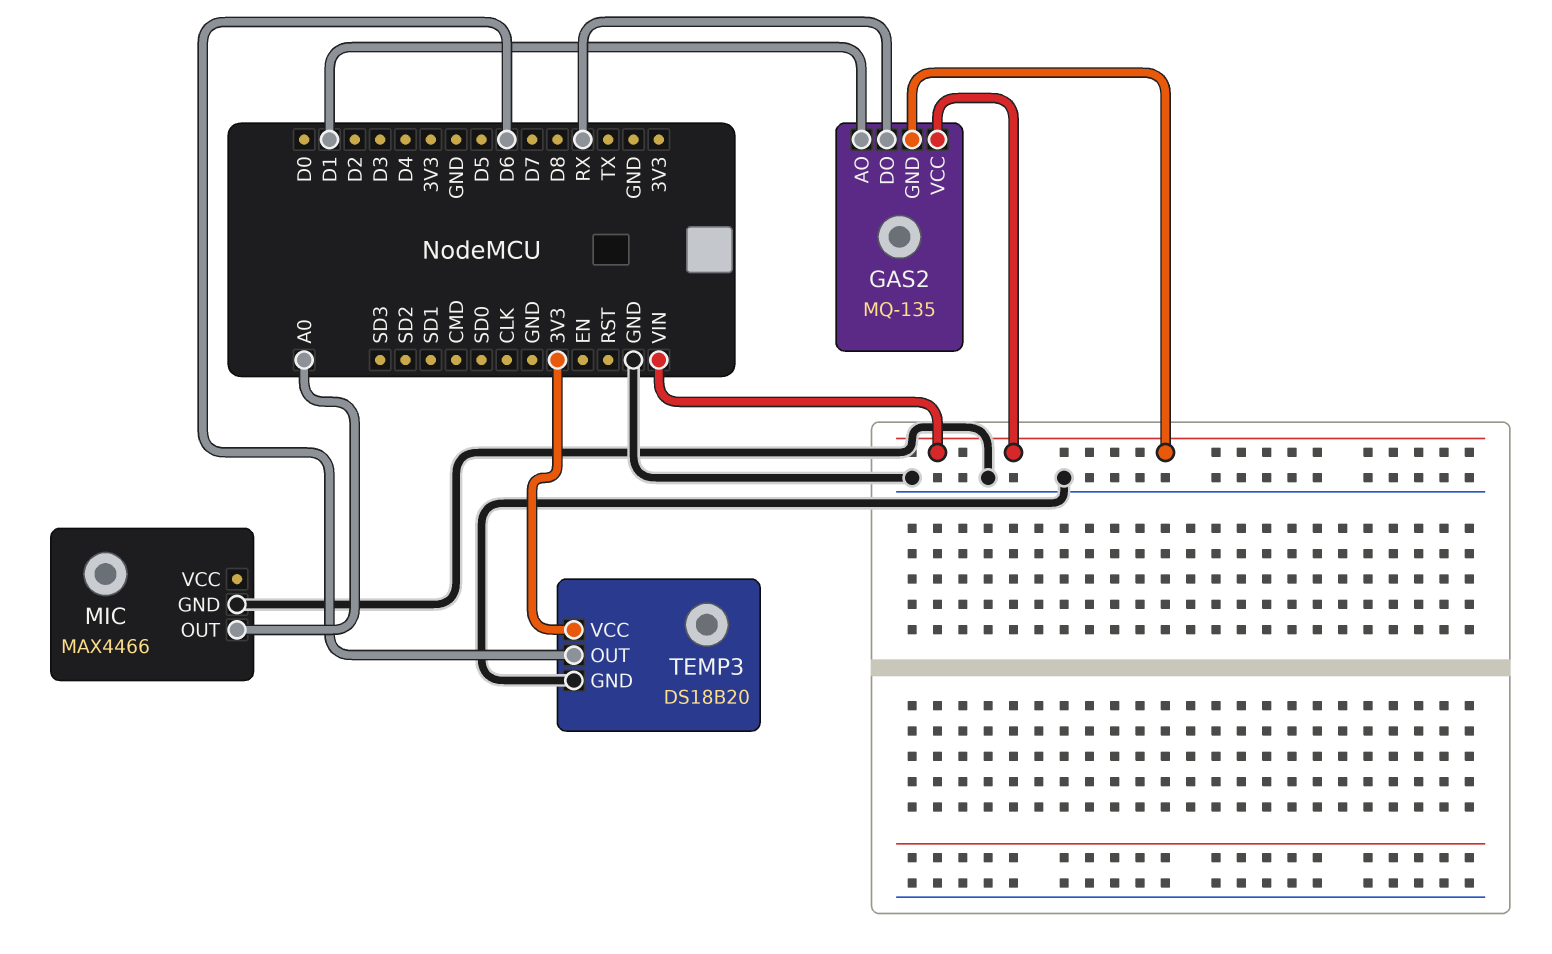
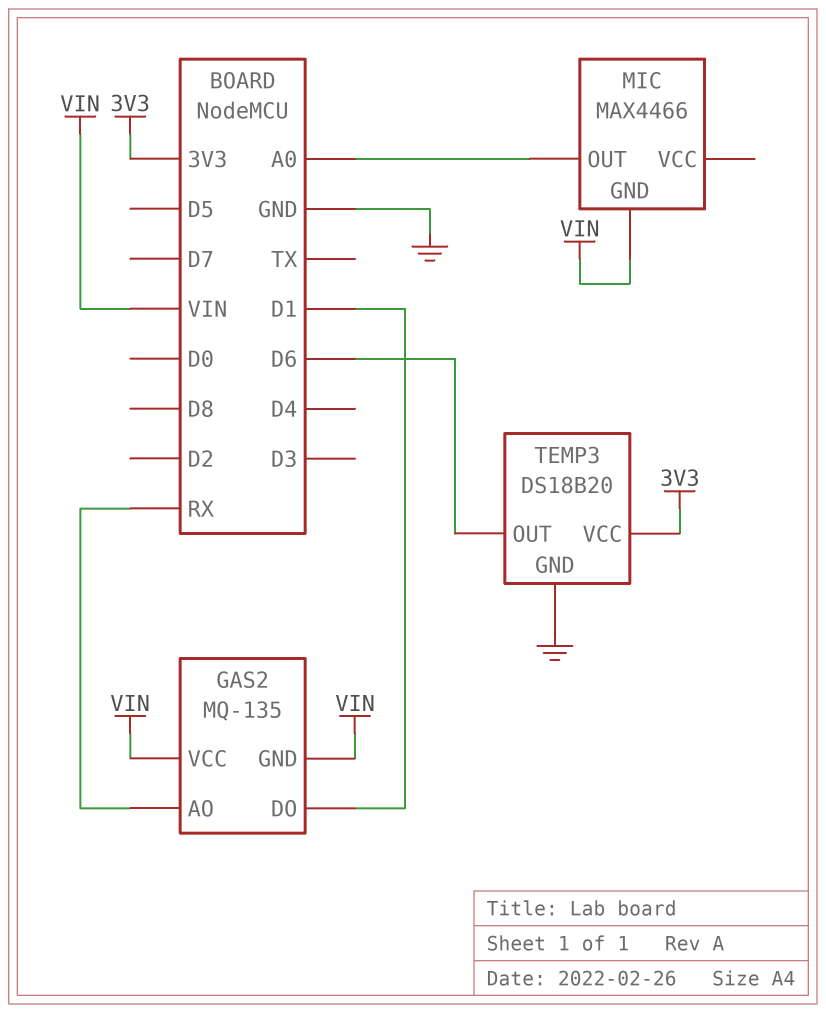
GAS2 pin AO: D1 -> RX
GAS2 pin DO: RX -> D1
MIC pin GND: GND -> VIN

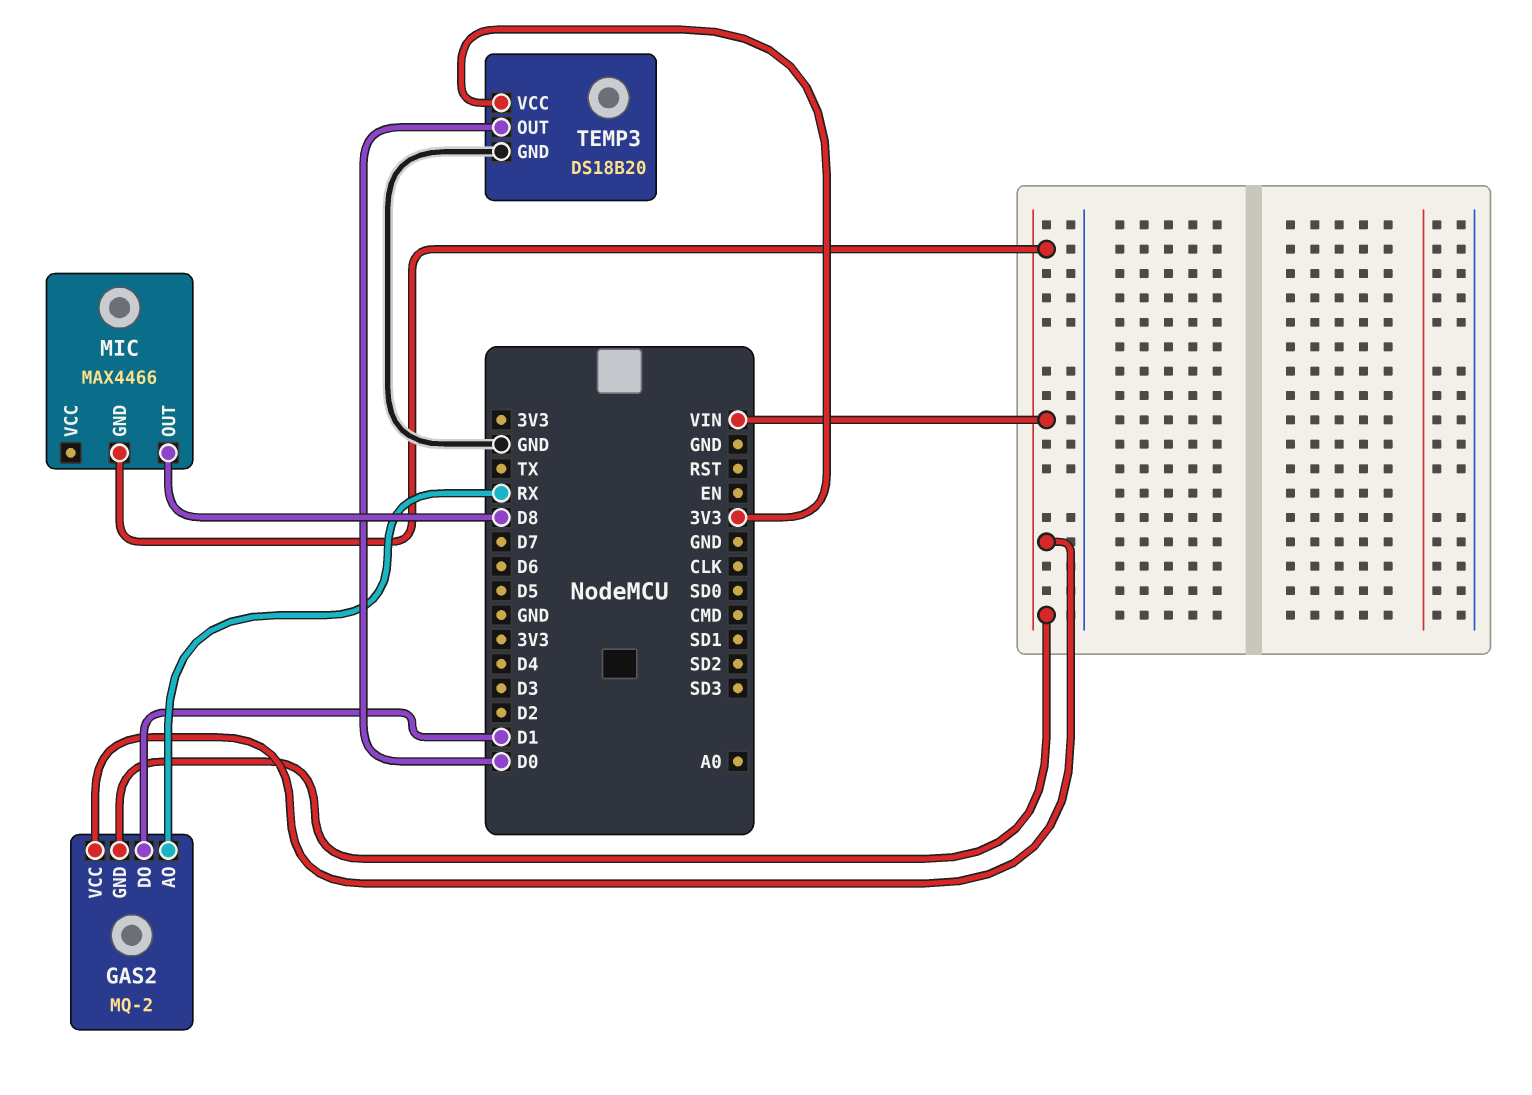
GAS2: MQ-135 -> MQ-2
MIC pin OUT: A0 -> D8
TEMP3 pin OUT: D6 -> D0

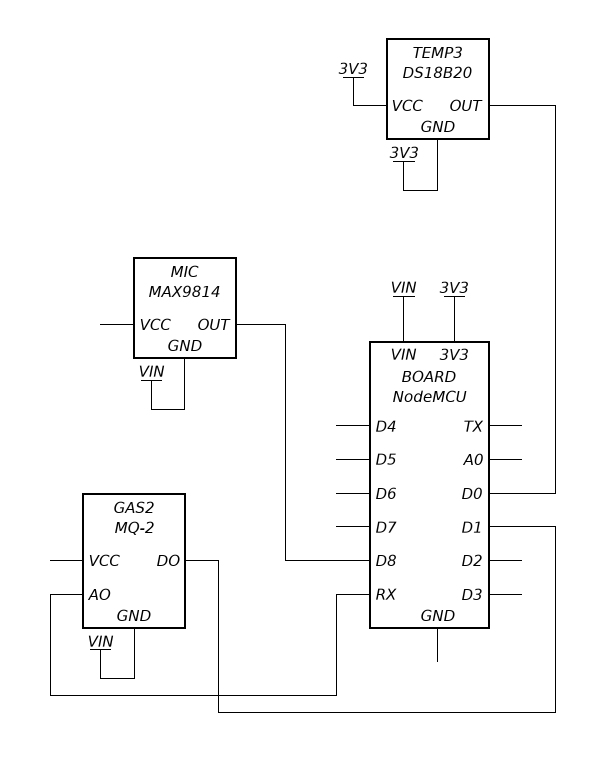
GAS2 pin VCC: VIN -> none
MIC: MAX4466 -> MAX9814
TEMP3 pin GND: GND -> 3V3

